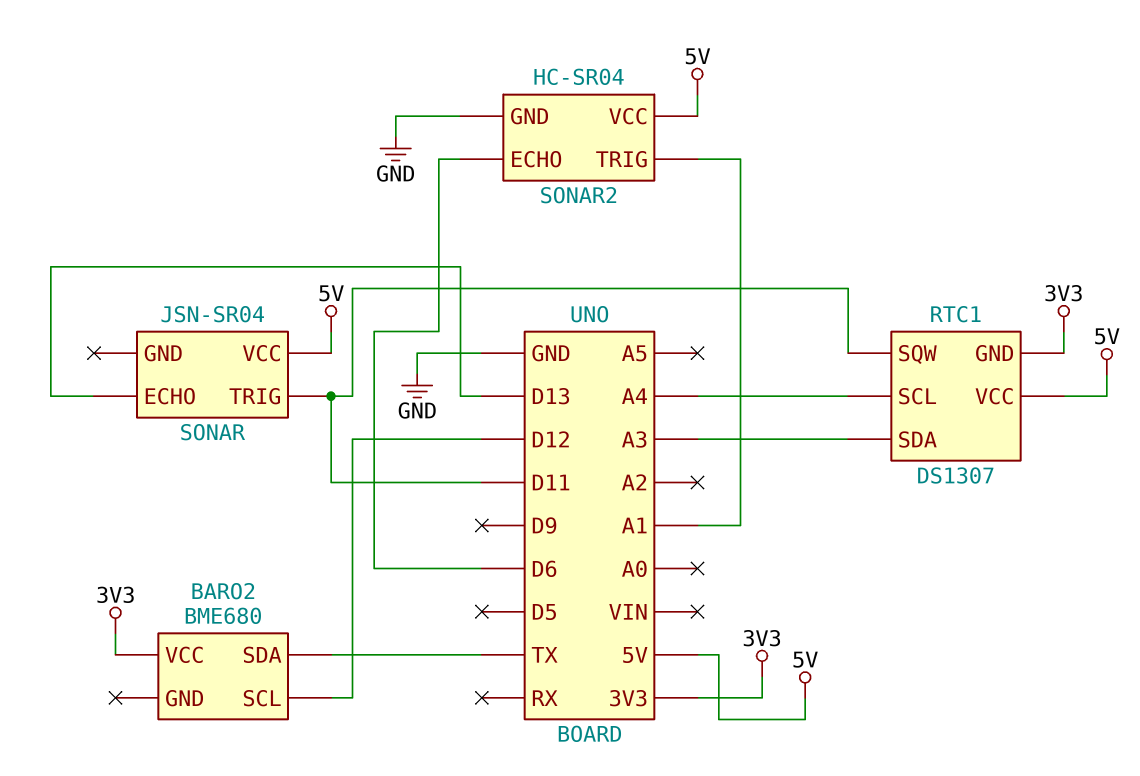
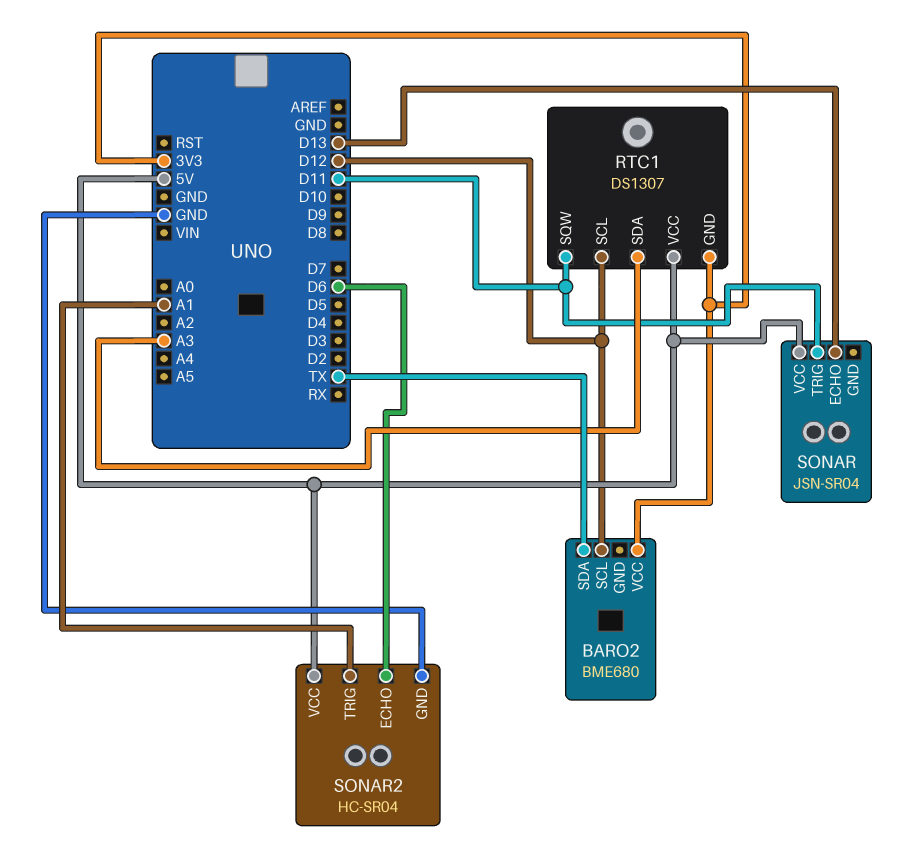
RTC1 pin SCL: A4 -> D12

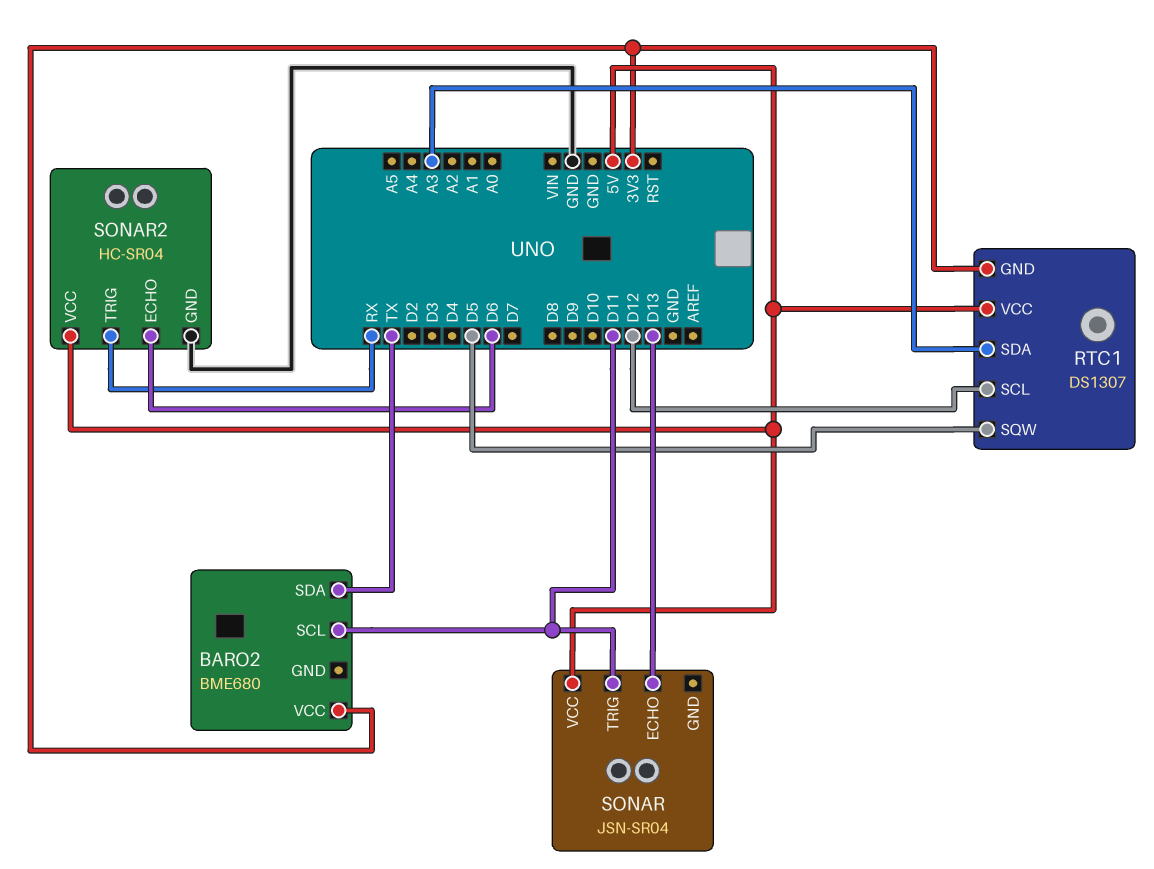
BARO2 pin SCL: D12 -> D11
RTC1 pin SQW: D11 -> D5
SONAR2 pin TRIG: A1 -> RX

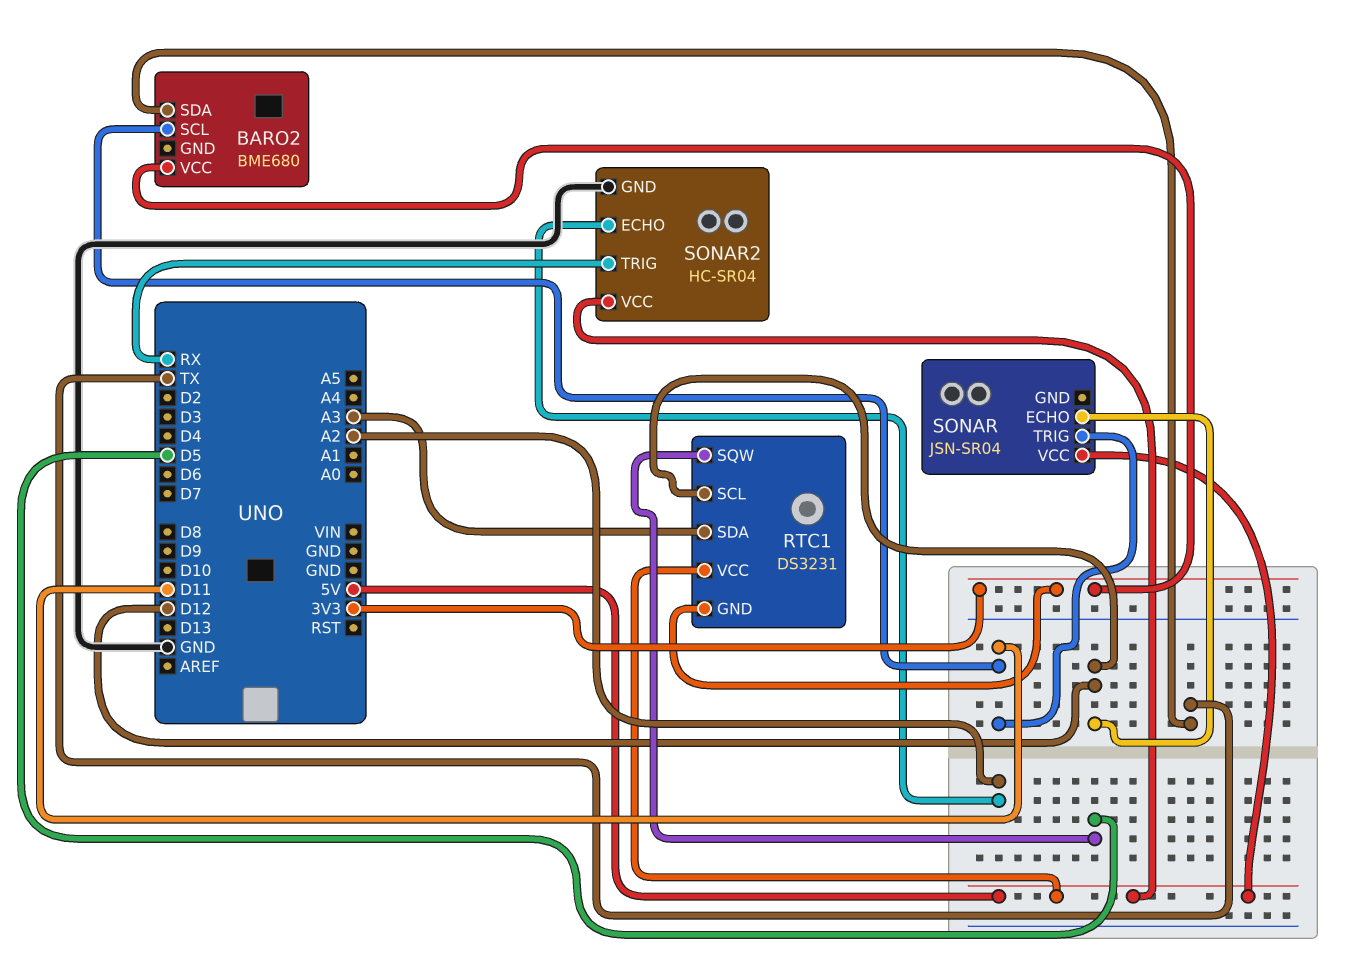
RTC1: DS1307 -> DS3231
SONAR pin ECHO: D13 -> D12
SONAR2 pin ECHO: D6 -> A2

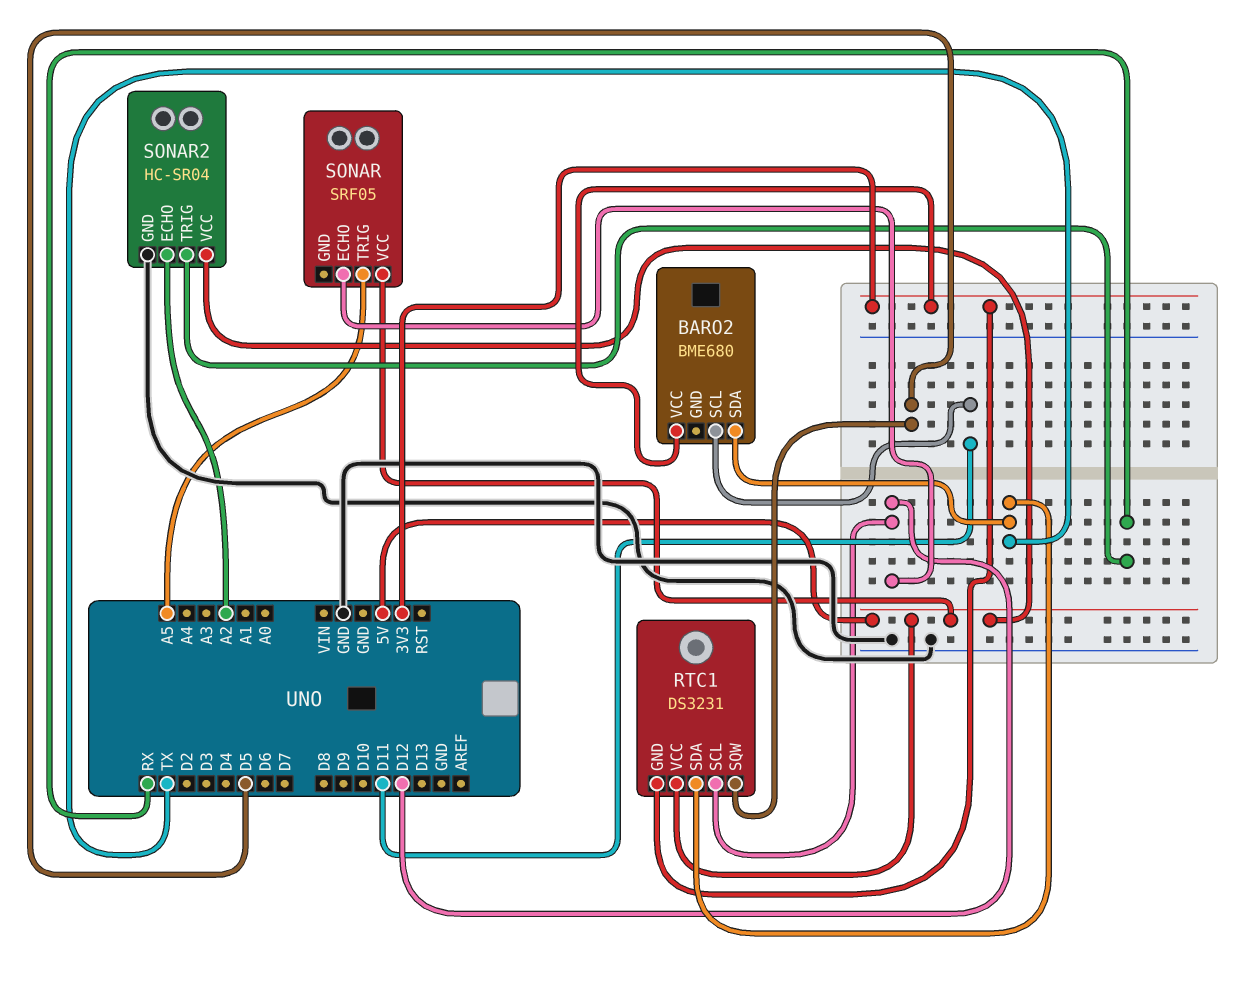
RTC1 pin SDA: A3 -> TX
SONAR: JSN-SR04 -> SRF05
SONAR pin TRIG: D11 -> A5

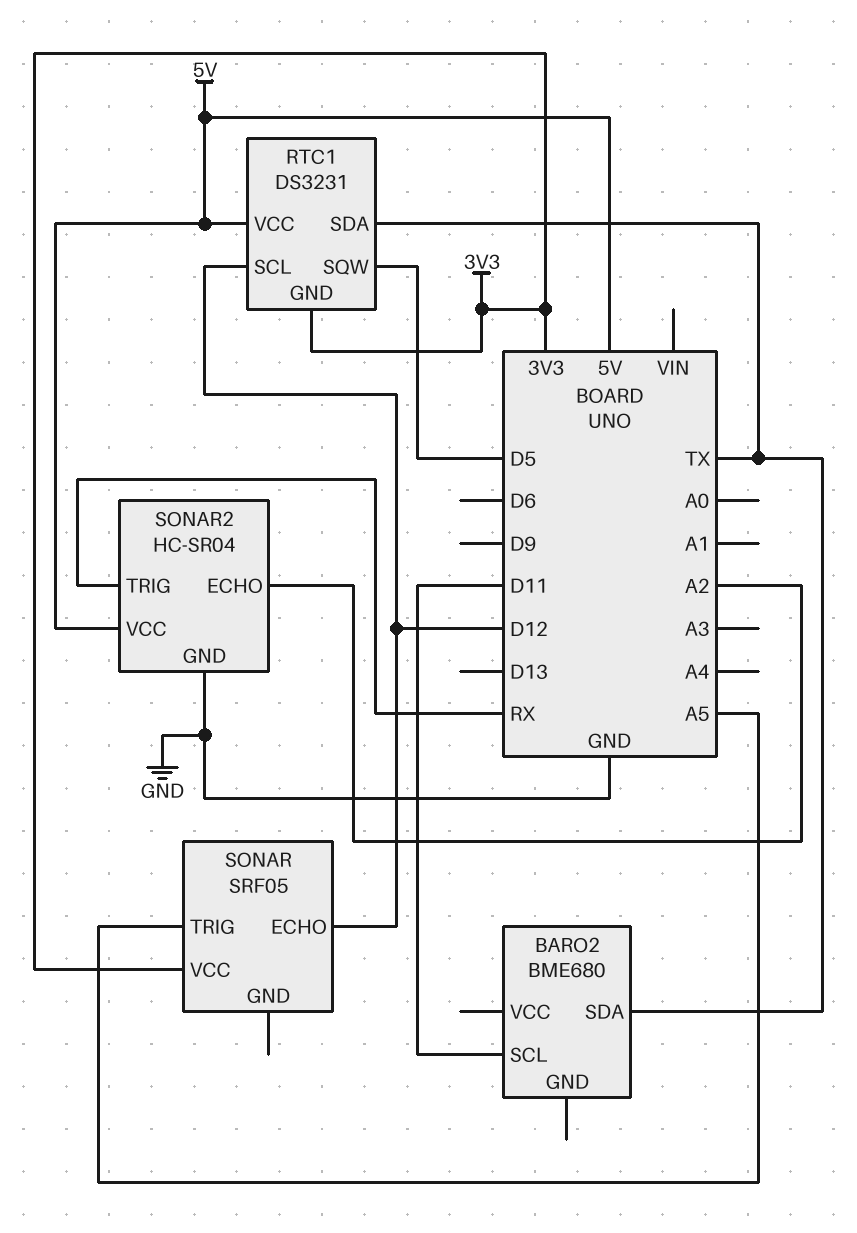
BARO2 pin VCC: 3V3 -> none
SONAR pin VCC: 5V -> 3V3

